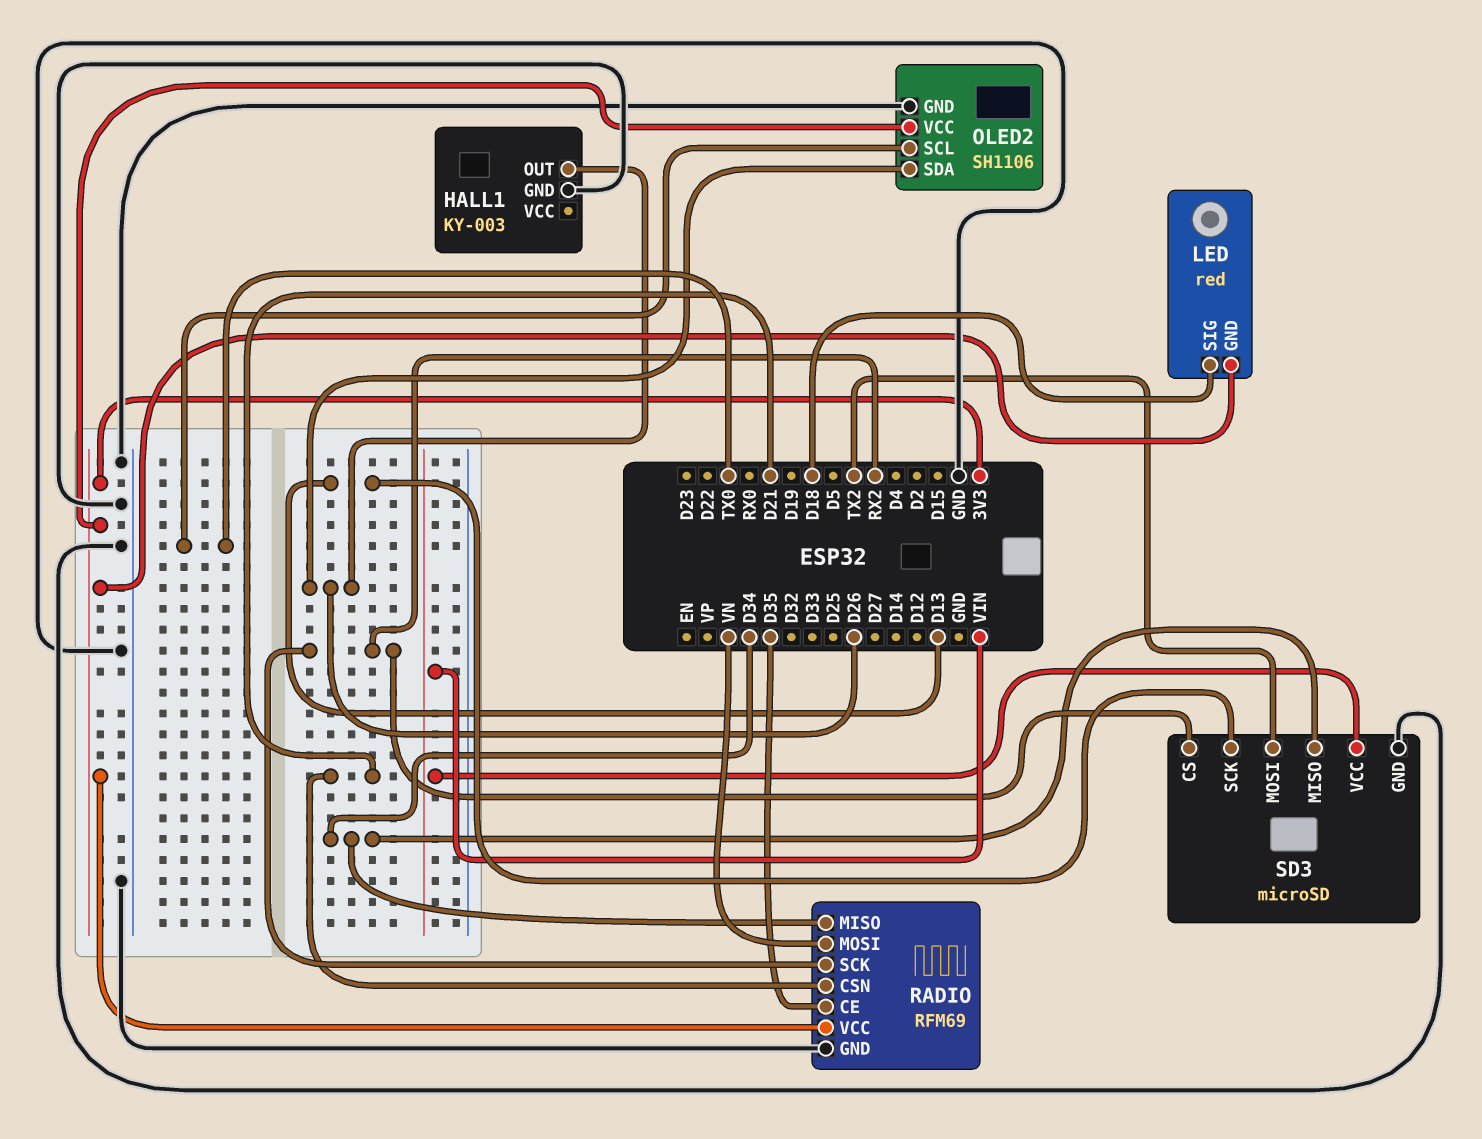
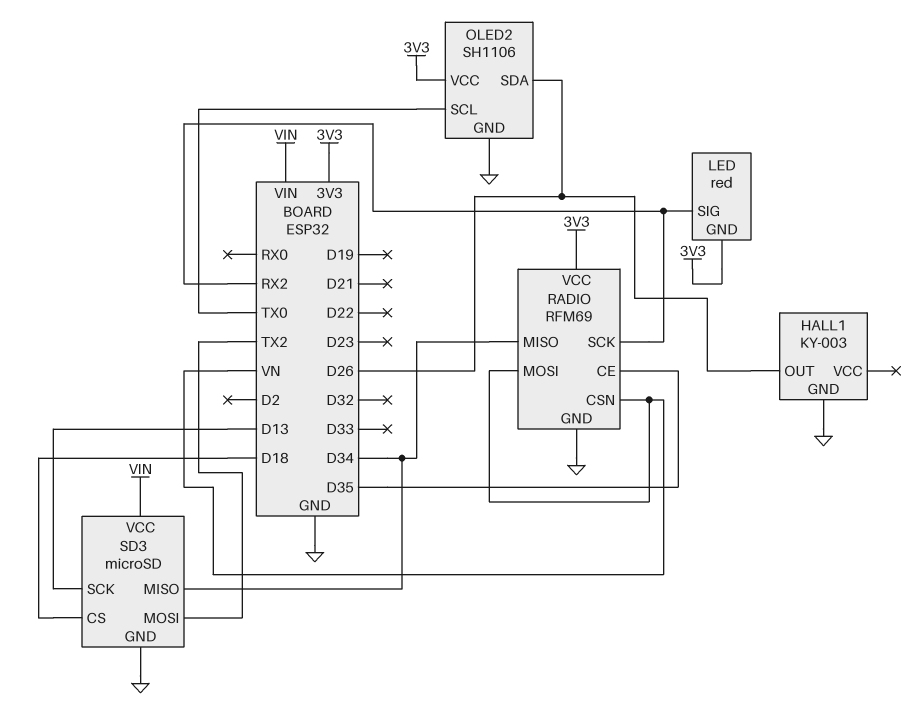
LED pin SIG: D18 -> RX2
RADIO pin CSN: D21 -> VN
SD3 pin CS: RX2 -> D18

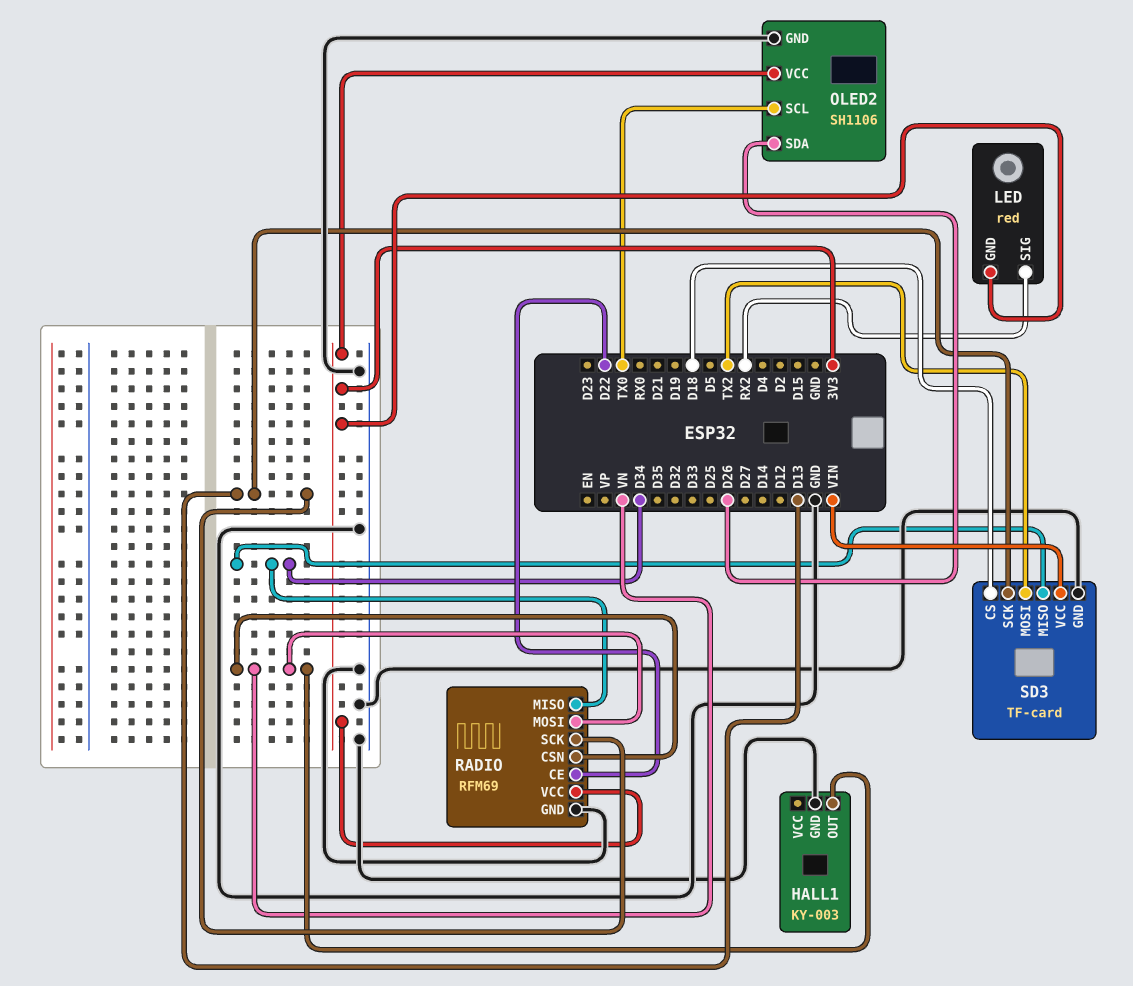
HALL1 pin OUT: D26 -> VN
RADIO pin CE: D35 -> D22
RADIO pin SCK: RX2 -> D13
SD3: microSD -> TF-card

